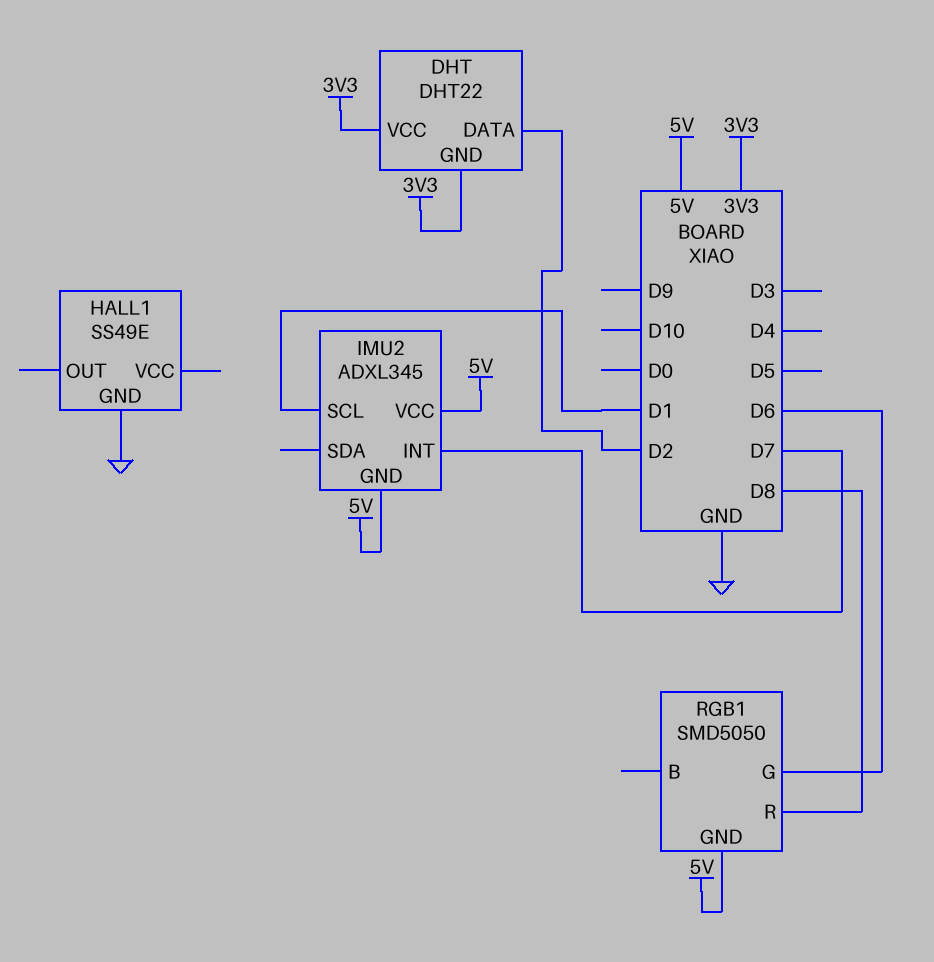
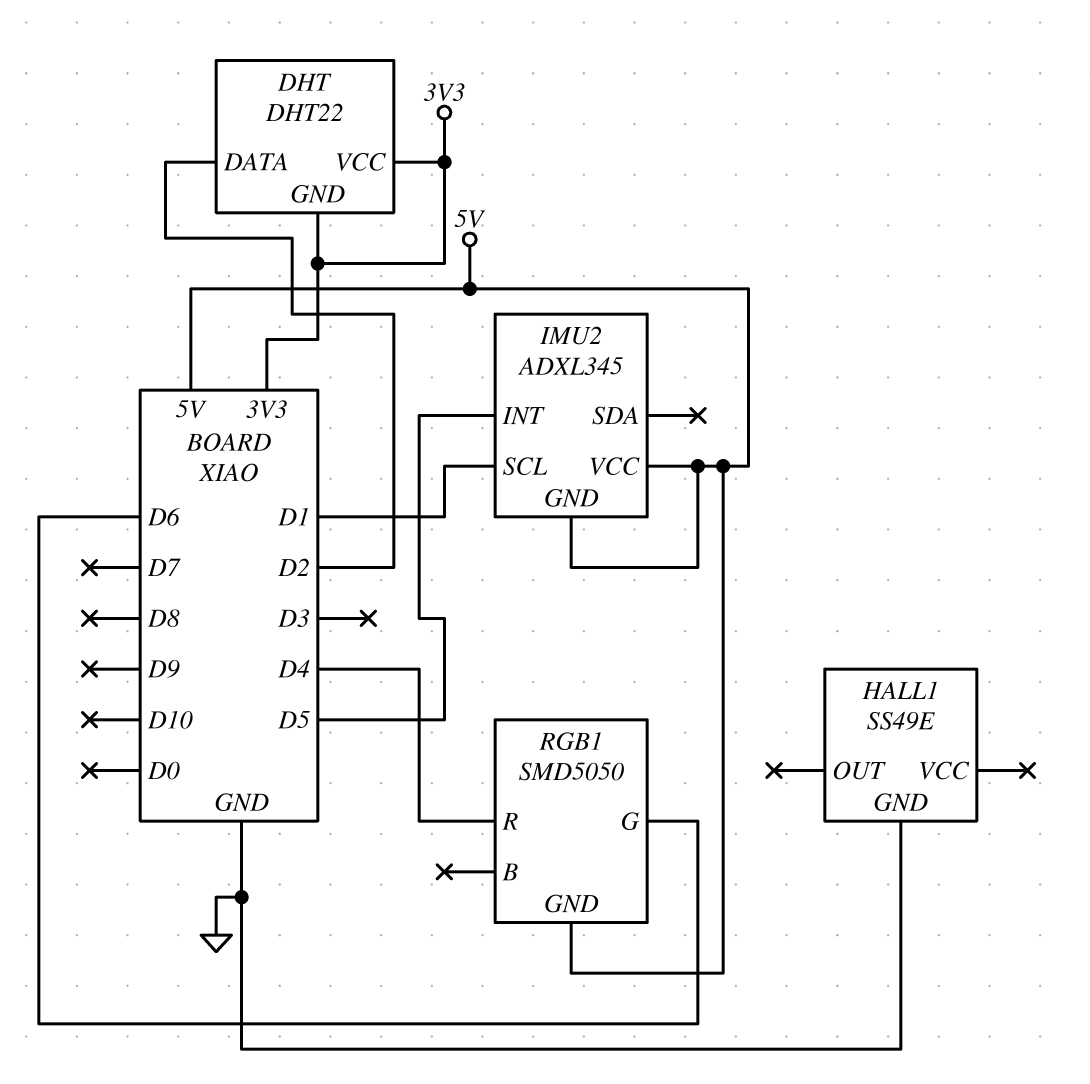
IMU2 pin INT: D7 -> D5
RGB1 pin R: D8 -> D4

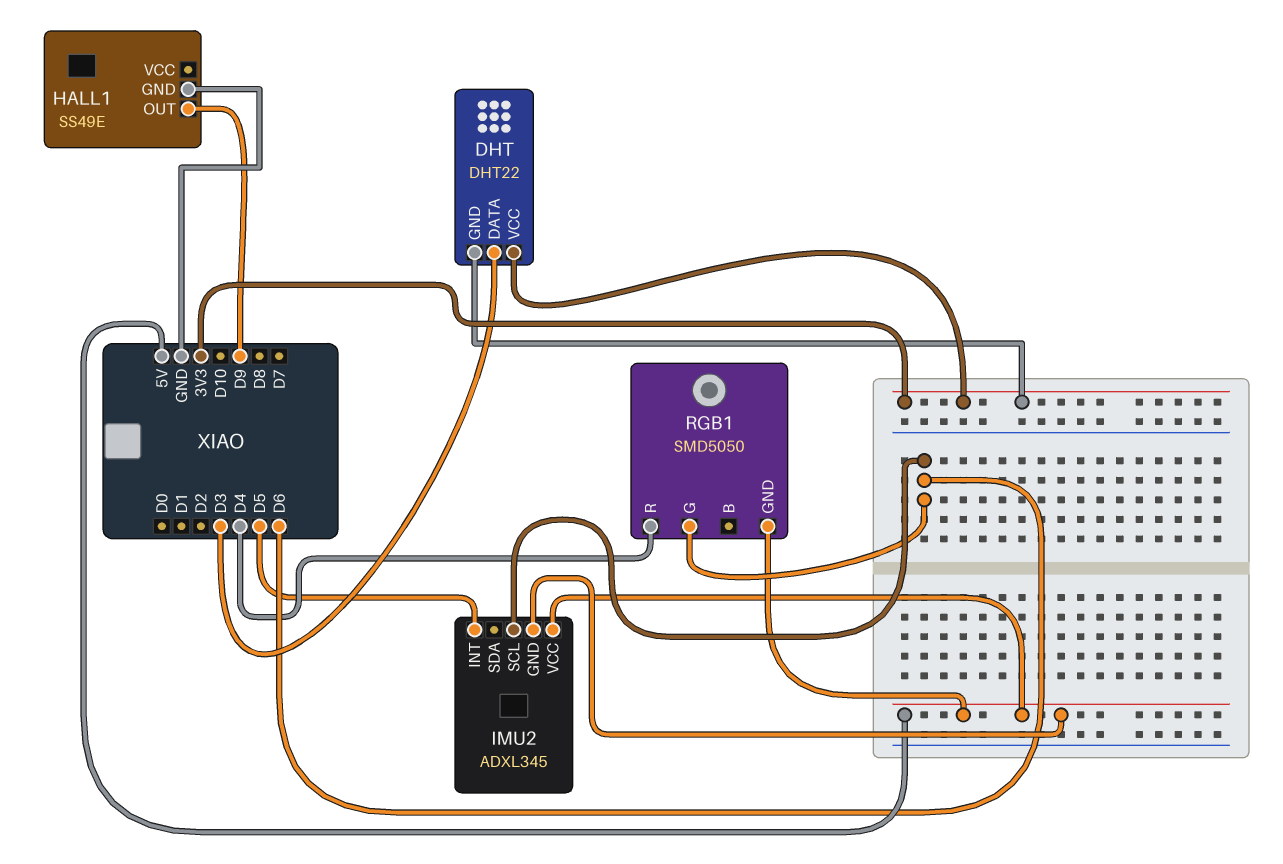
DHT pin DATA: D2 -> D3
HALL1 pin OUT: none -> D9
IMU2 pin SCL: D1 -> D6

